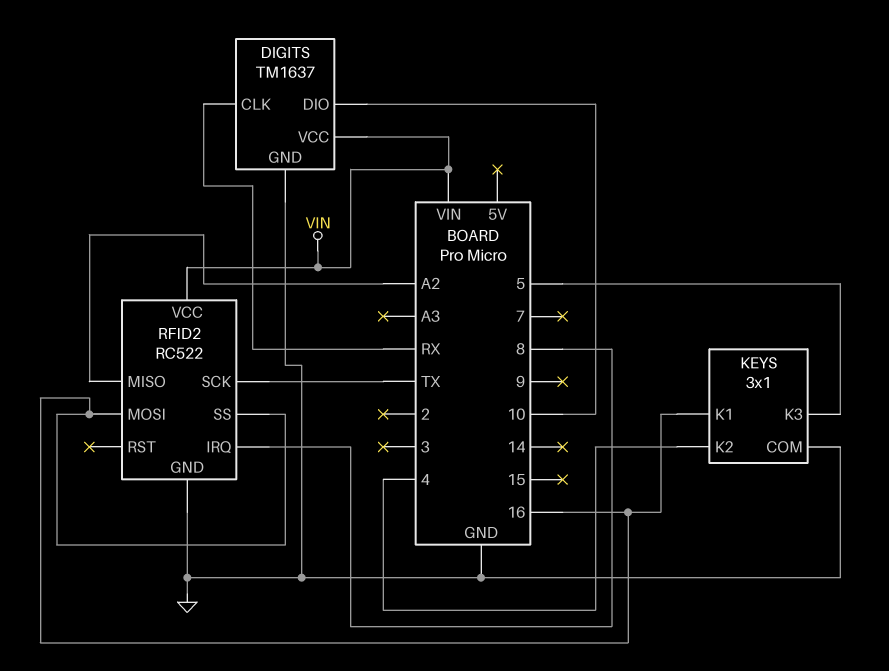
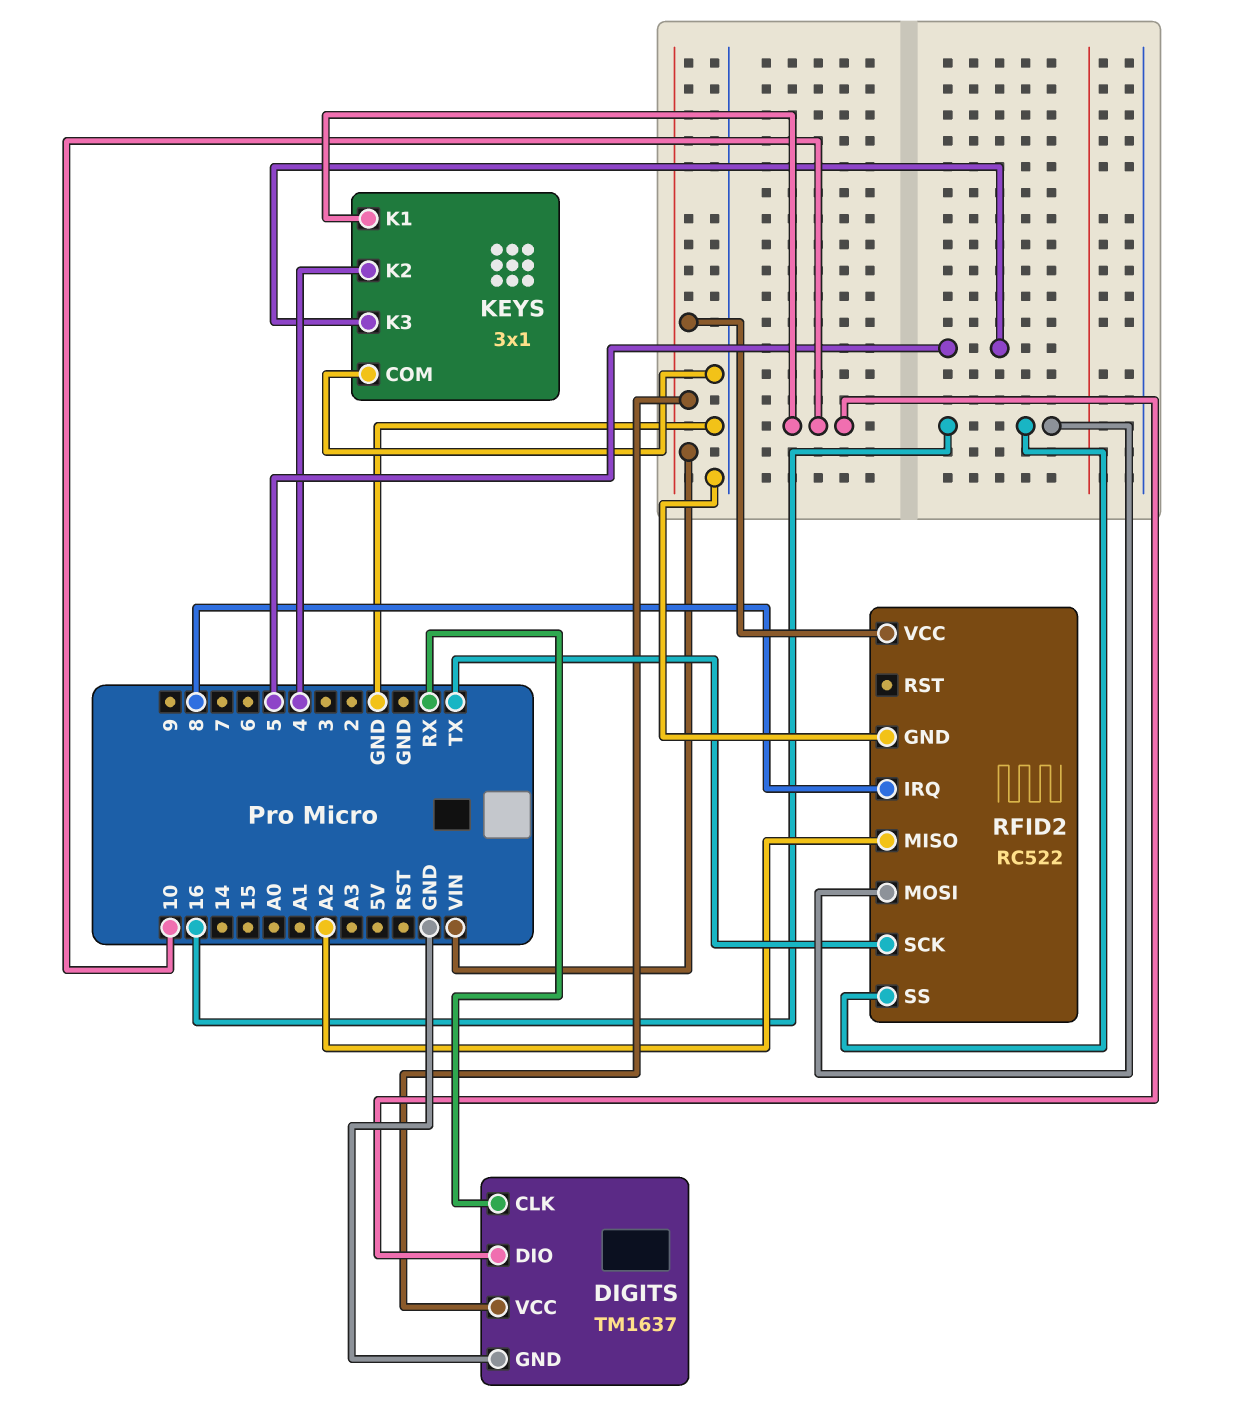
KEYS pin K1: 16 -> 10

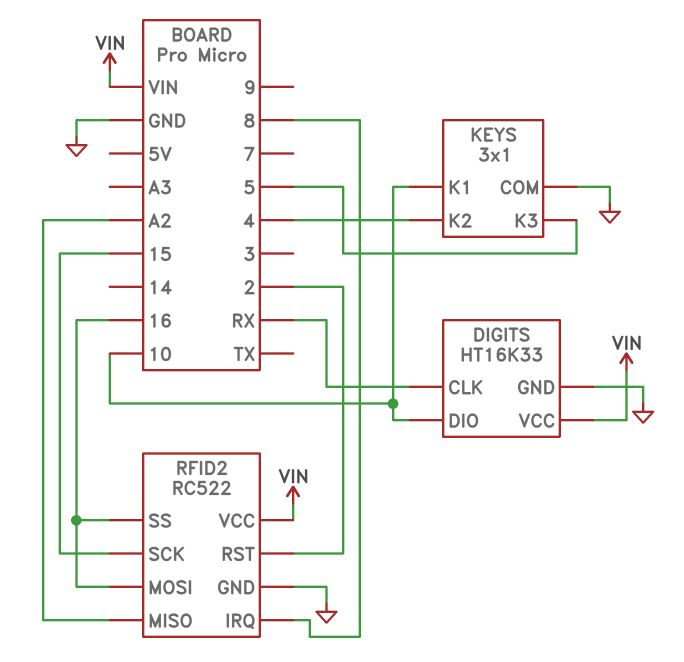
DIGITS: TM1637 -> HT16K33
RFID2 pin RST: none -> 2
RFID2 pin SCK: TX -> 15

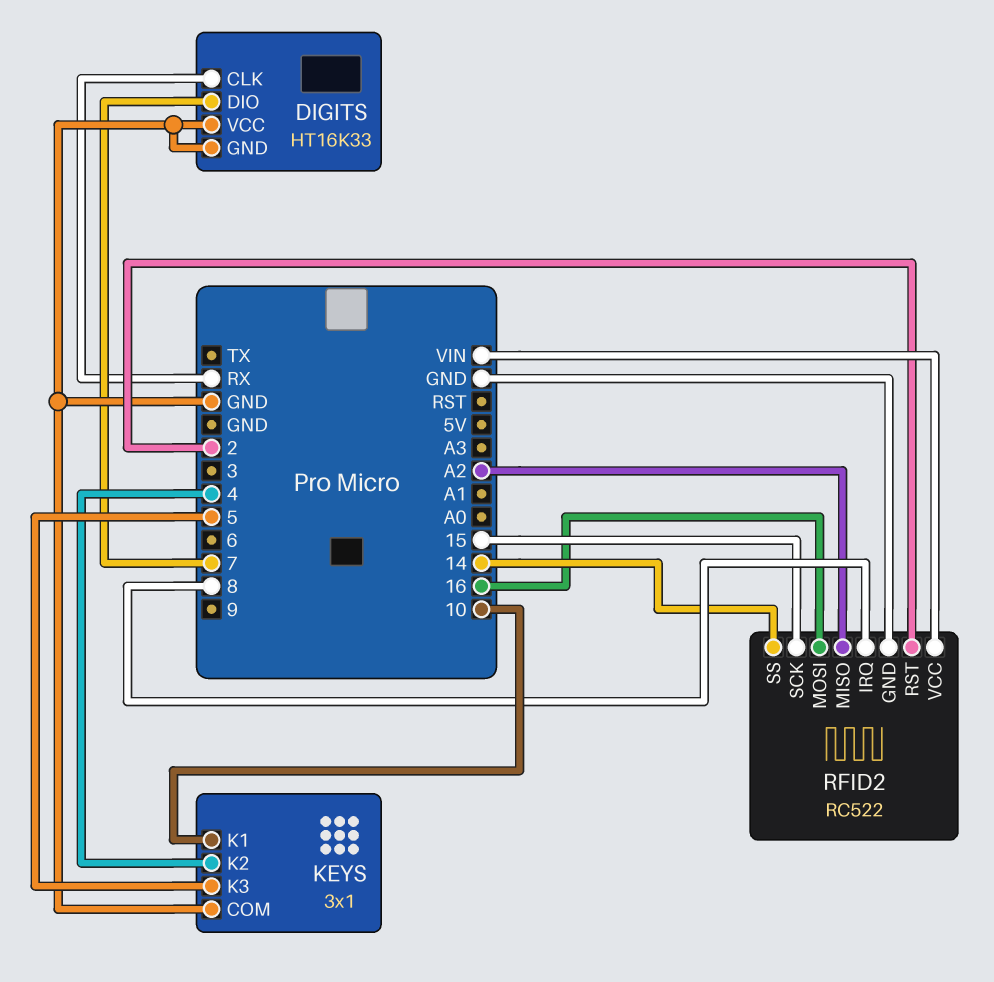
DIGITS pin DIO: 10 -> 7
DIGITS pin VCC: VIN -> GND
RFID2 pin SS: 16 -> 14

